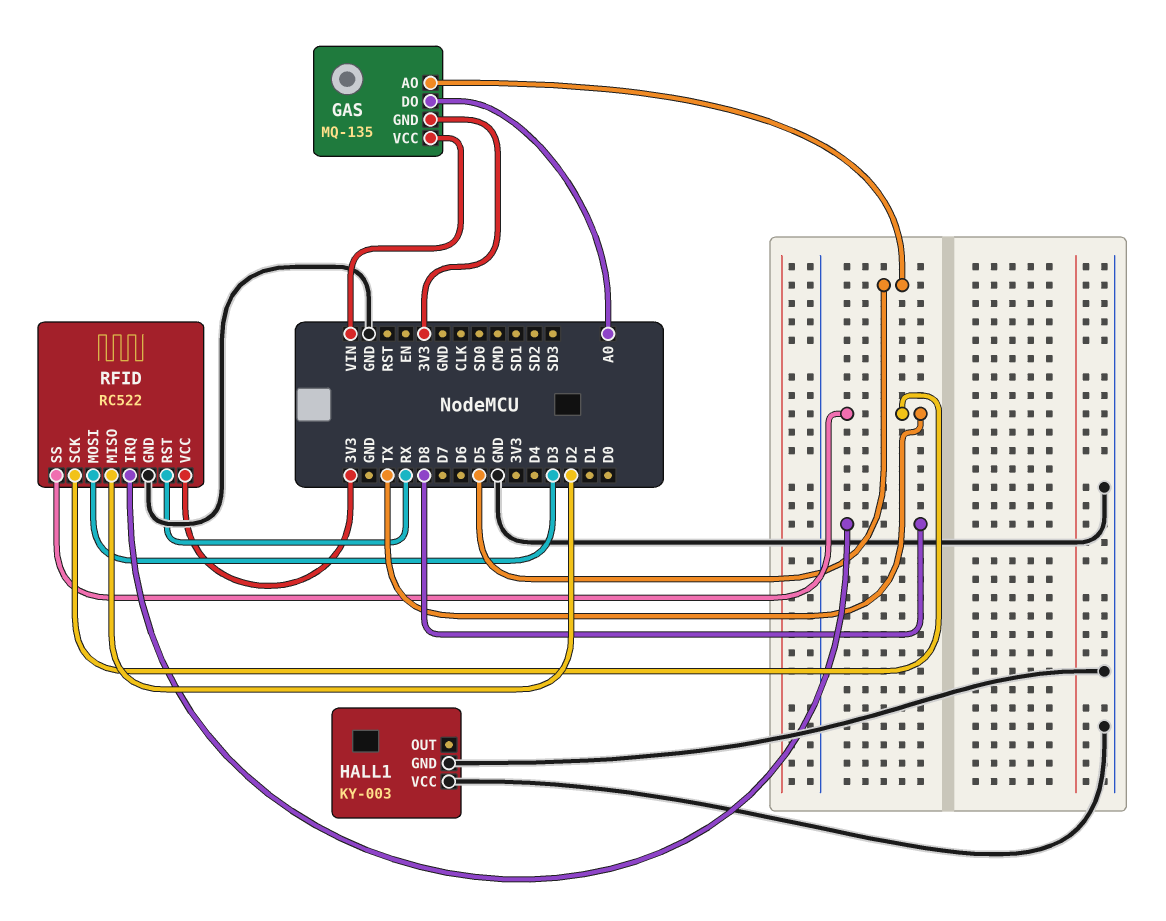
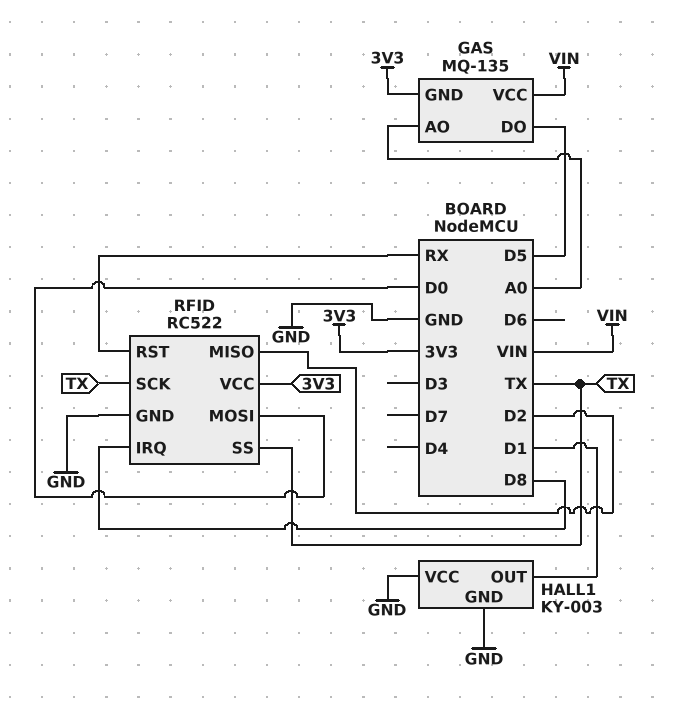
GAS pin AO: D5 -> A0
GAS pin DO: A0 -> D5
HALL1 pin OUT: none -> D1
RFID pin MOSI: D3 -> D0

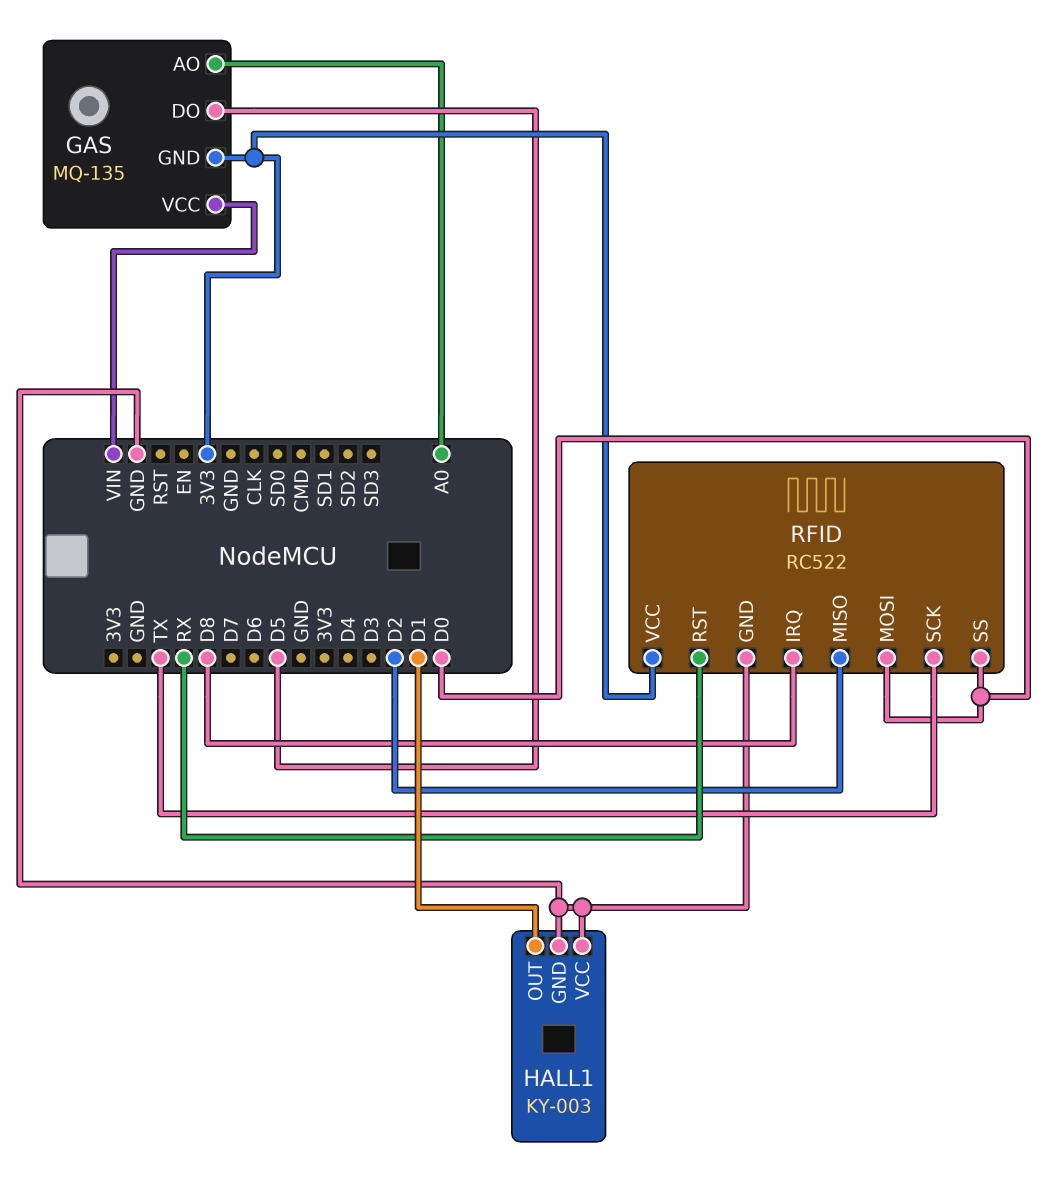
RFID pin SS: TX -> D0

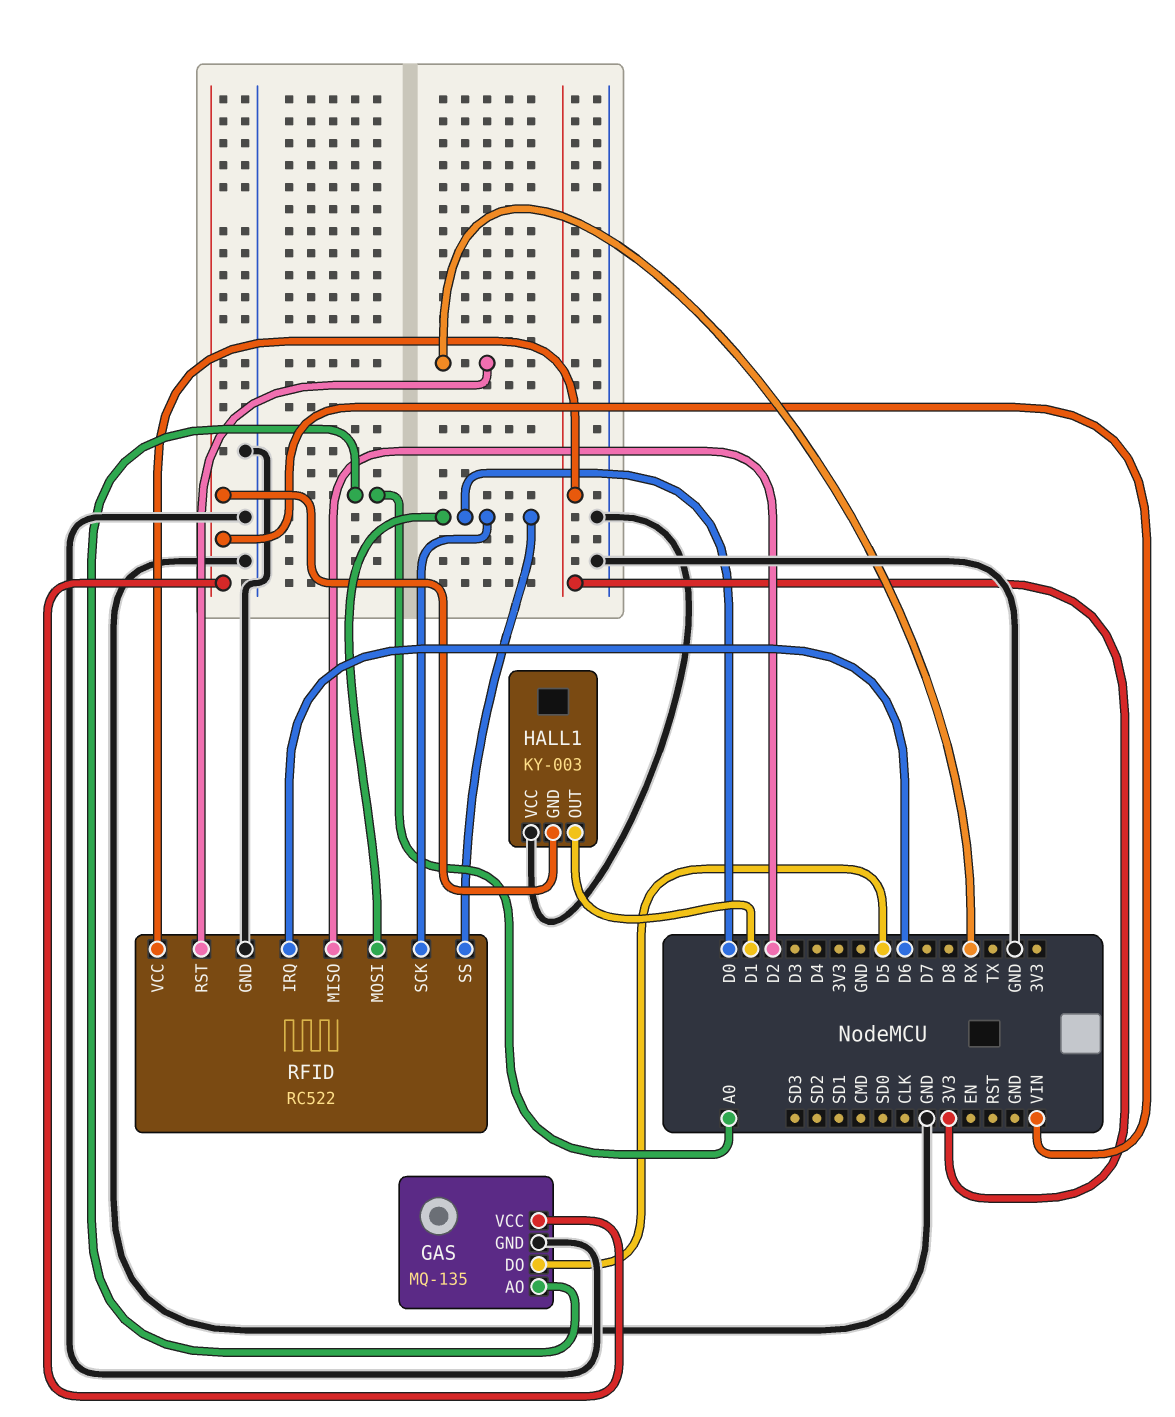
GAS pin GND: 3V3 -> GND
HALL1 pin GND: GND -> VIN
RFID pin IRQ: D8 -> D6
RFID pin SCK: TX -> D0

